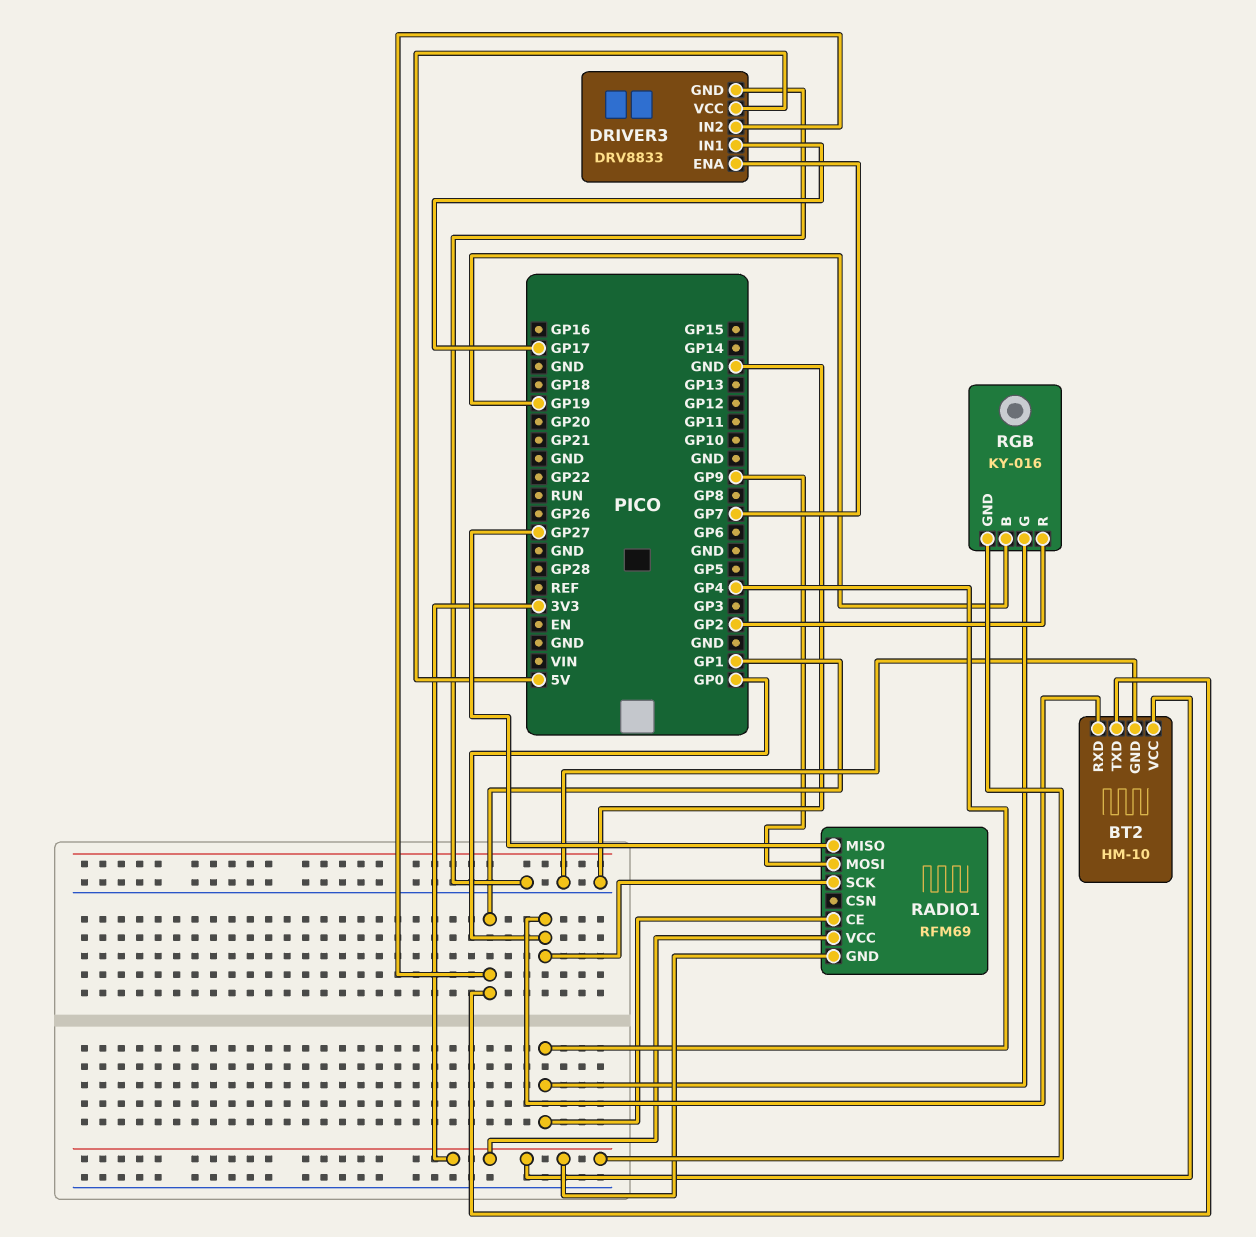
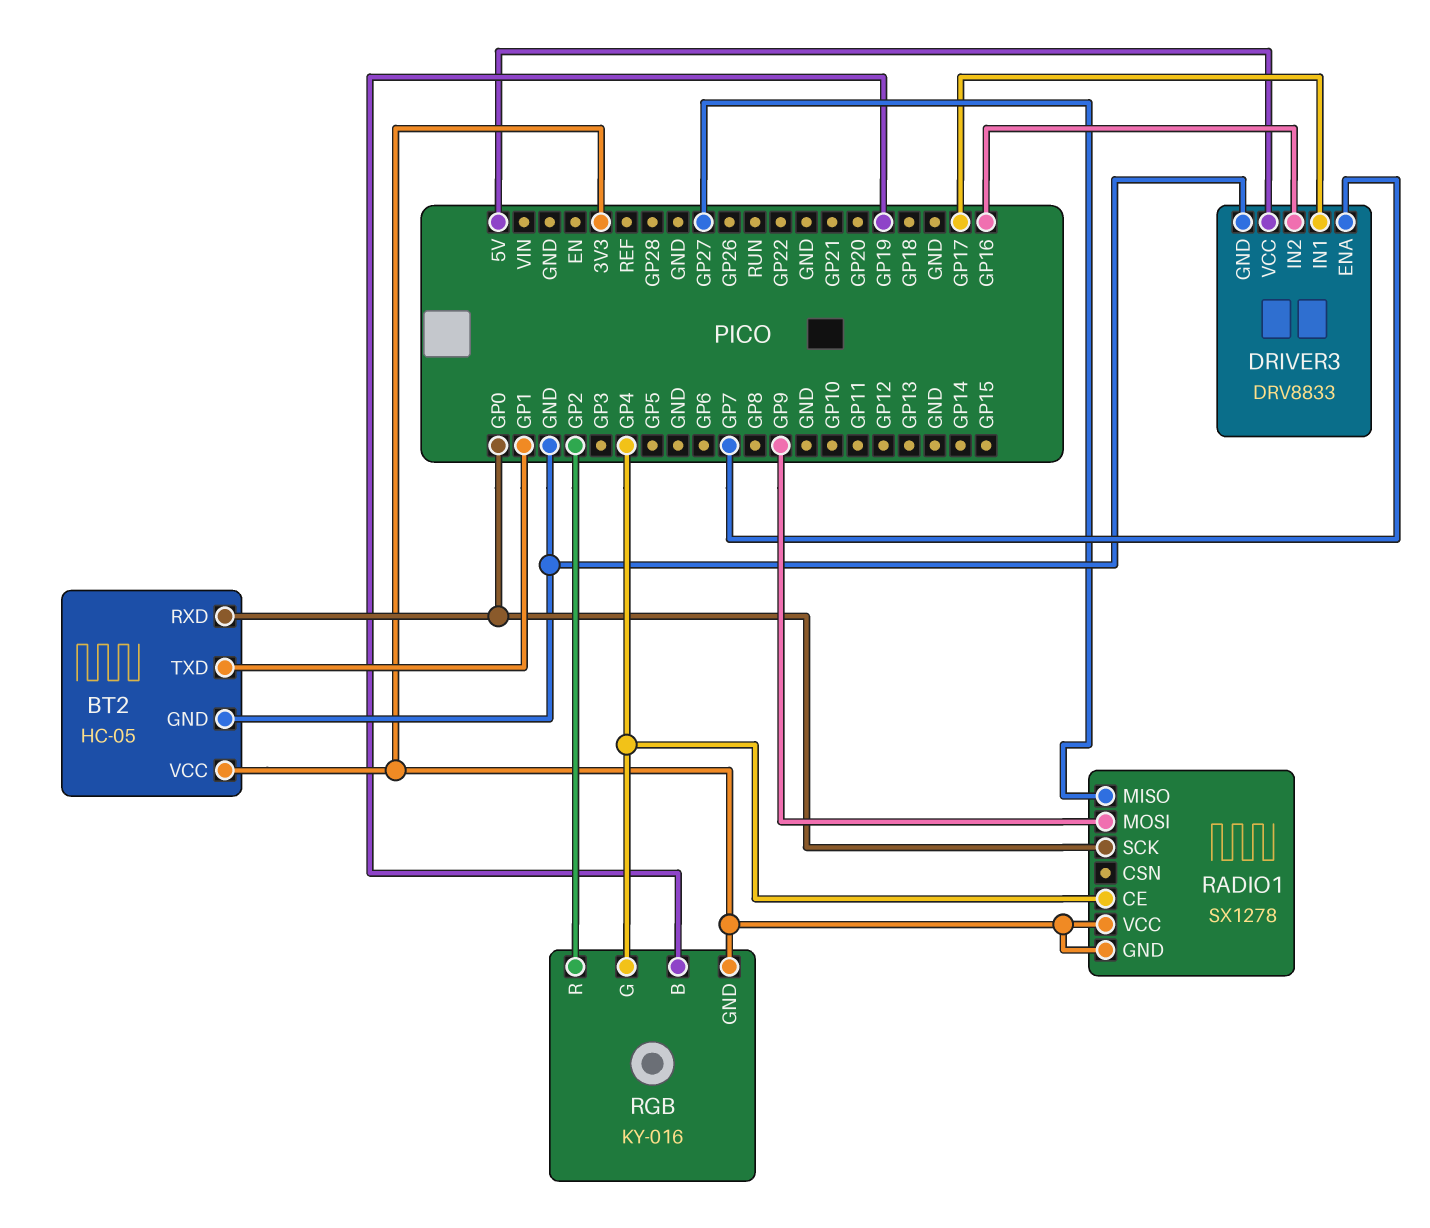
BT2: HM-10 -> HC-05
DRIVER3 pin IN2: GP1 -> GP16
RADIO1: RFM69 -> SX1278

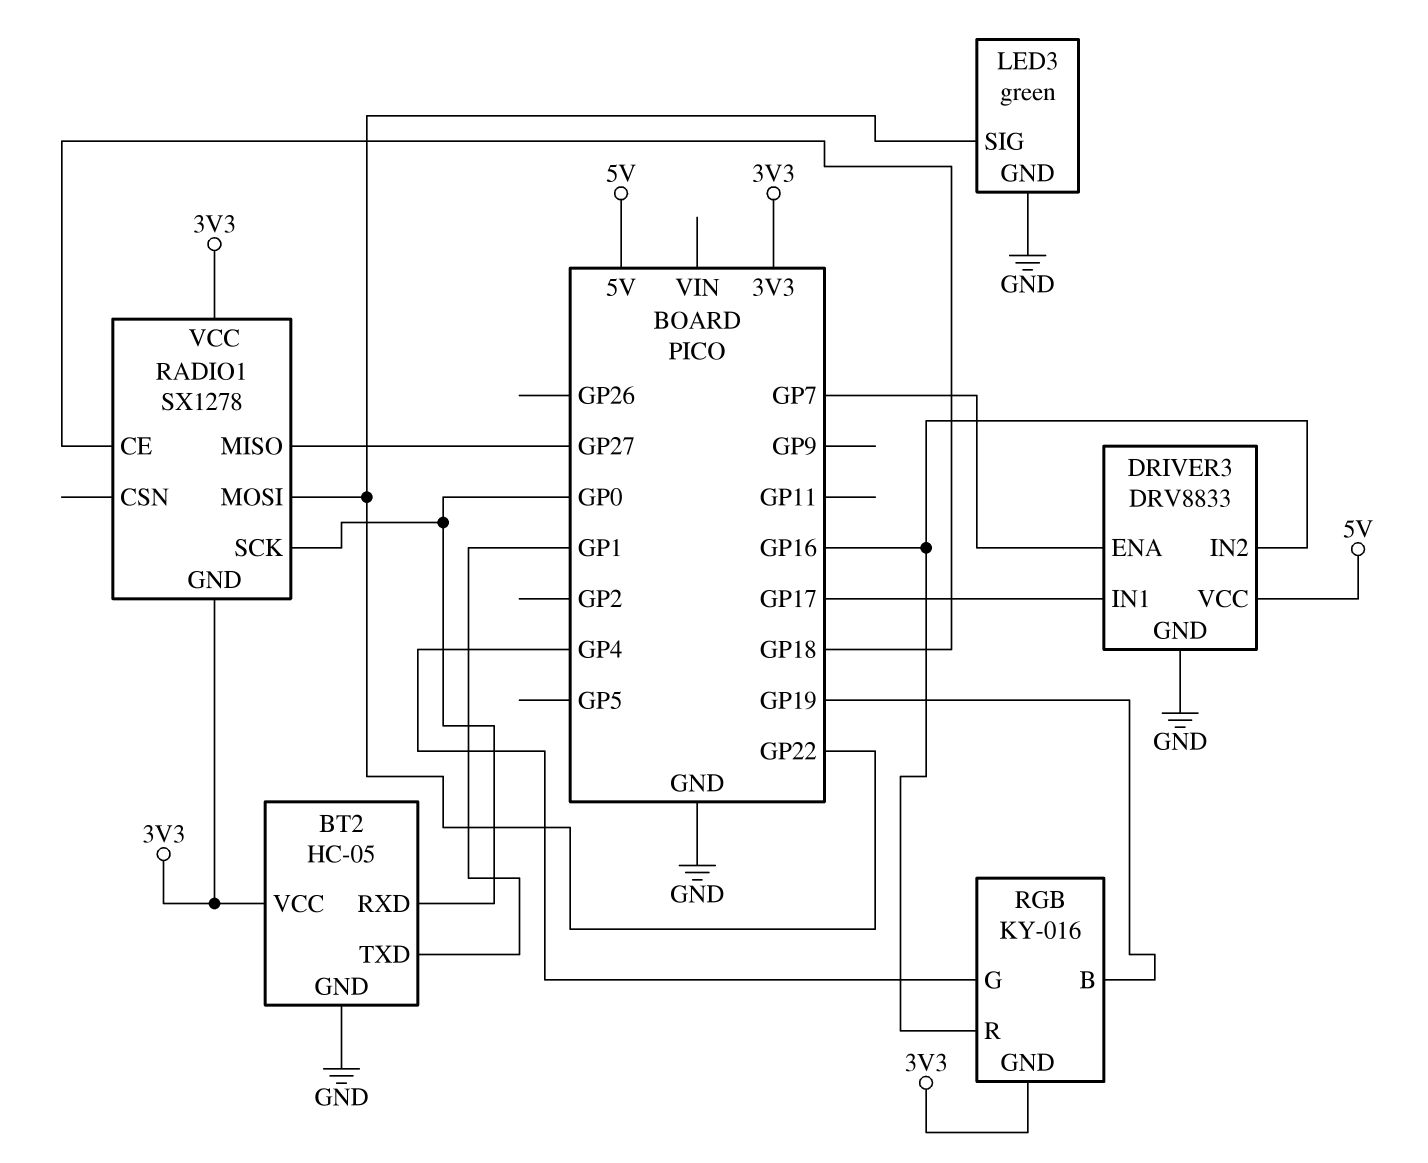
LED3: none -> green
LED3 pin GND: none -> GND
LED3 pin SIG: none -> GP22
RADIO1 pin CE: GP4 -> GP18
RADIO1 pin MOSI: GP9 -> GP22
RGB pin R: GP2 -> GP16

